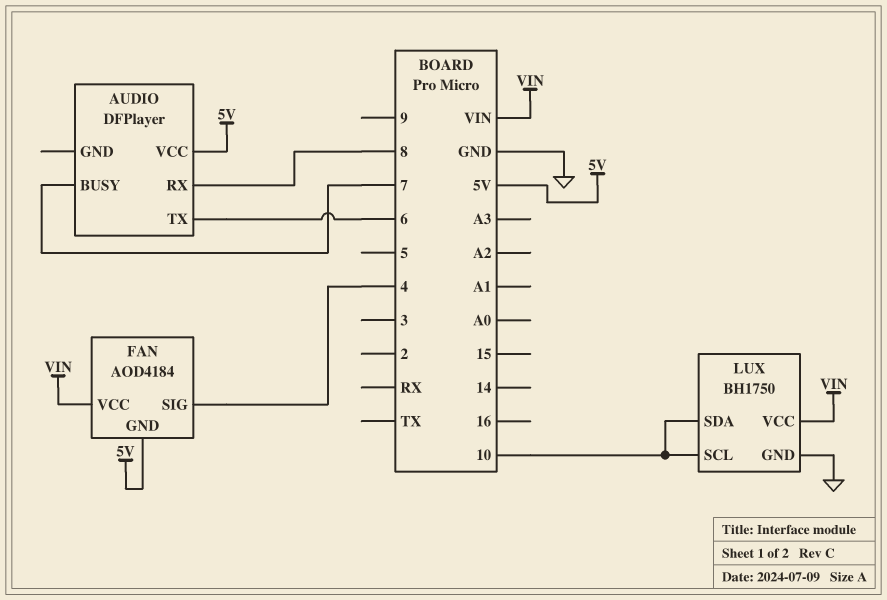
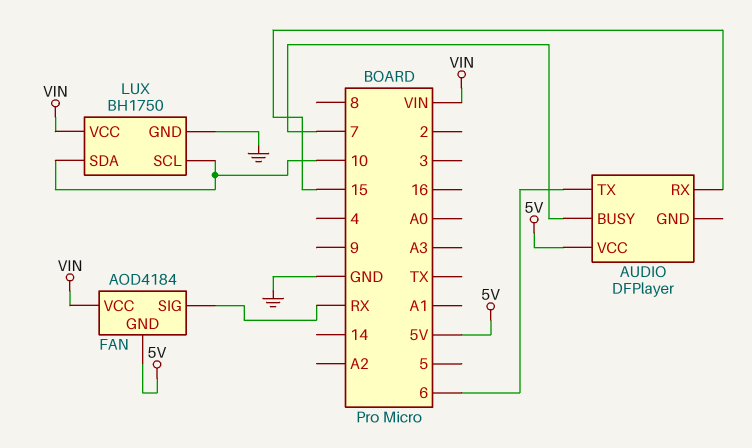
AUDIO pin RX: 8 -> 15
FAN pin SIG: 4 -> RX

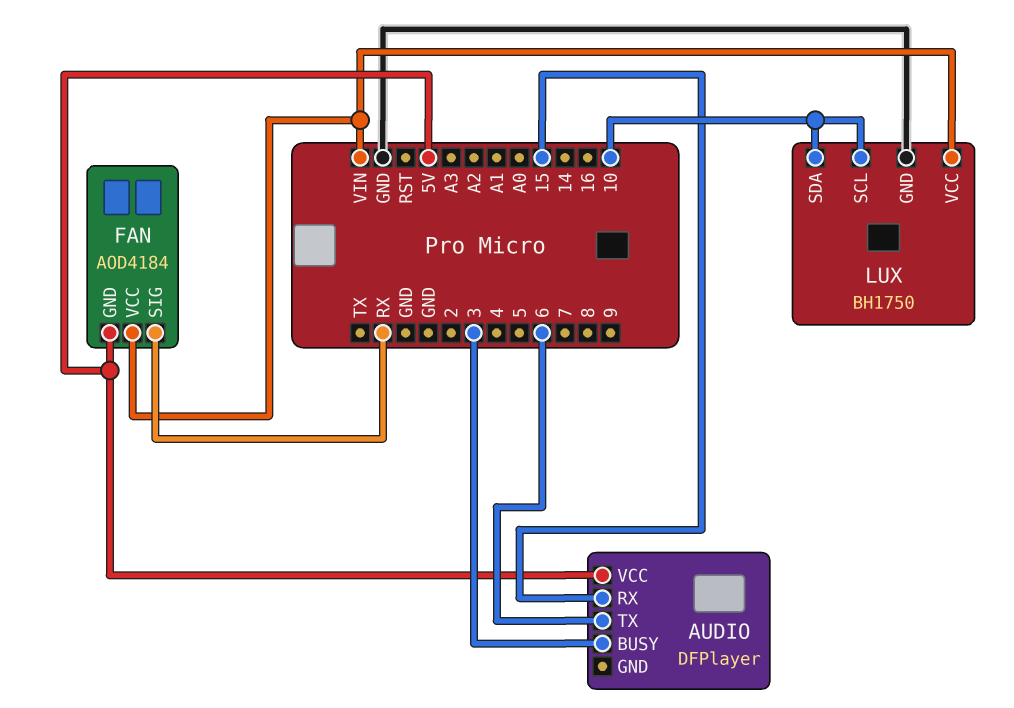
AUDIO pin BUSY: 7 -> 3

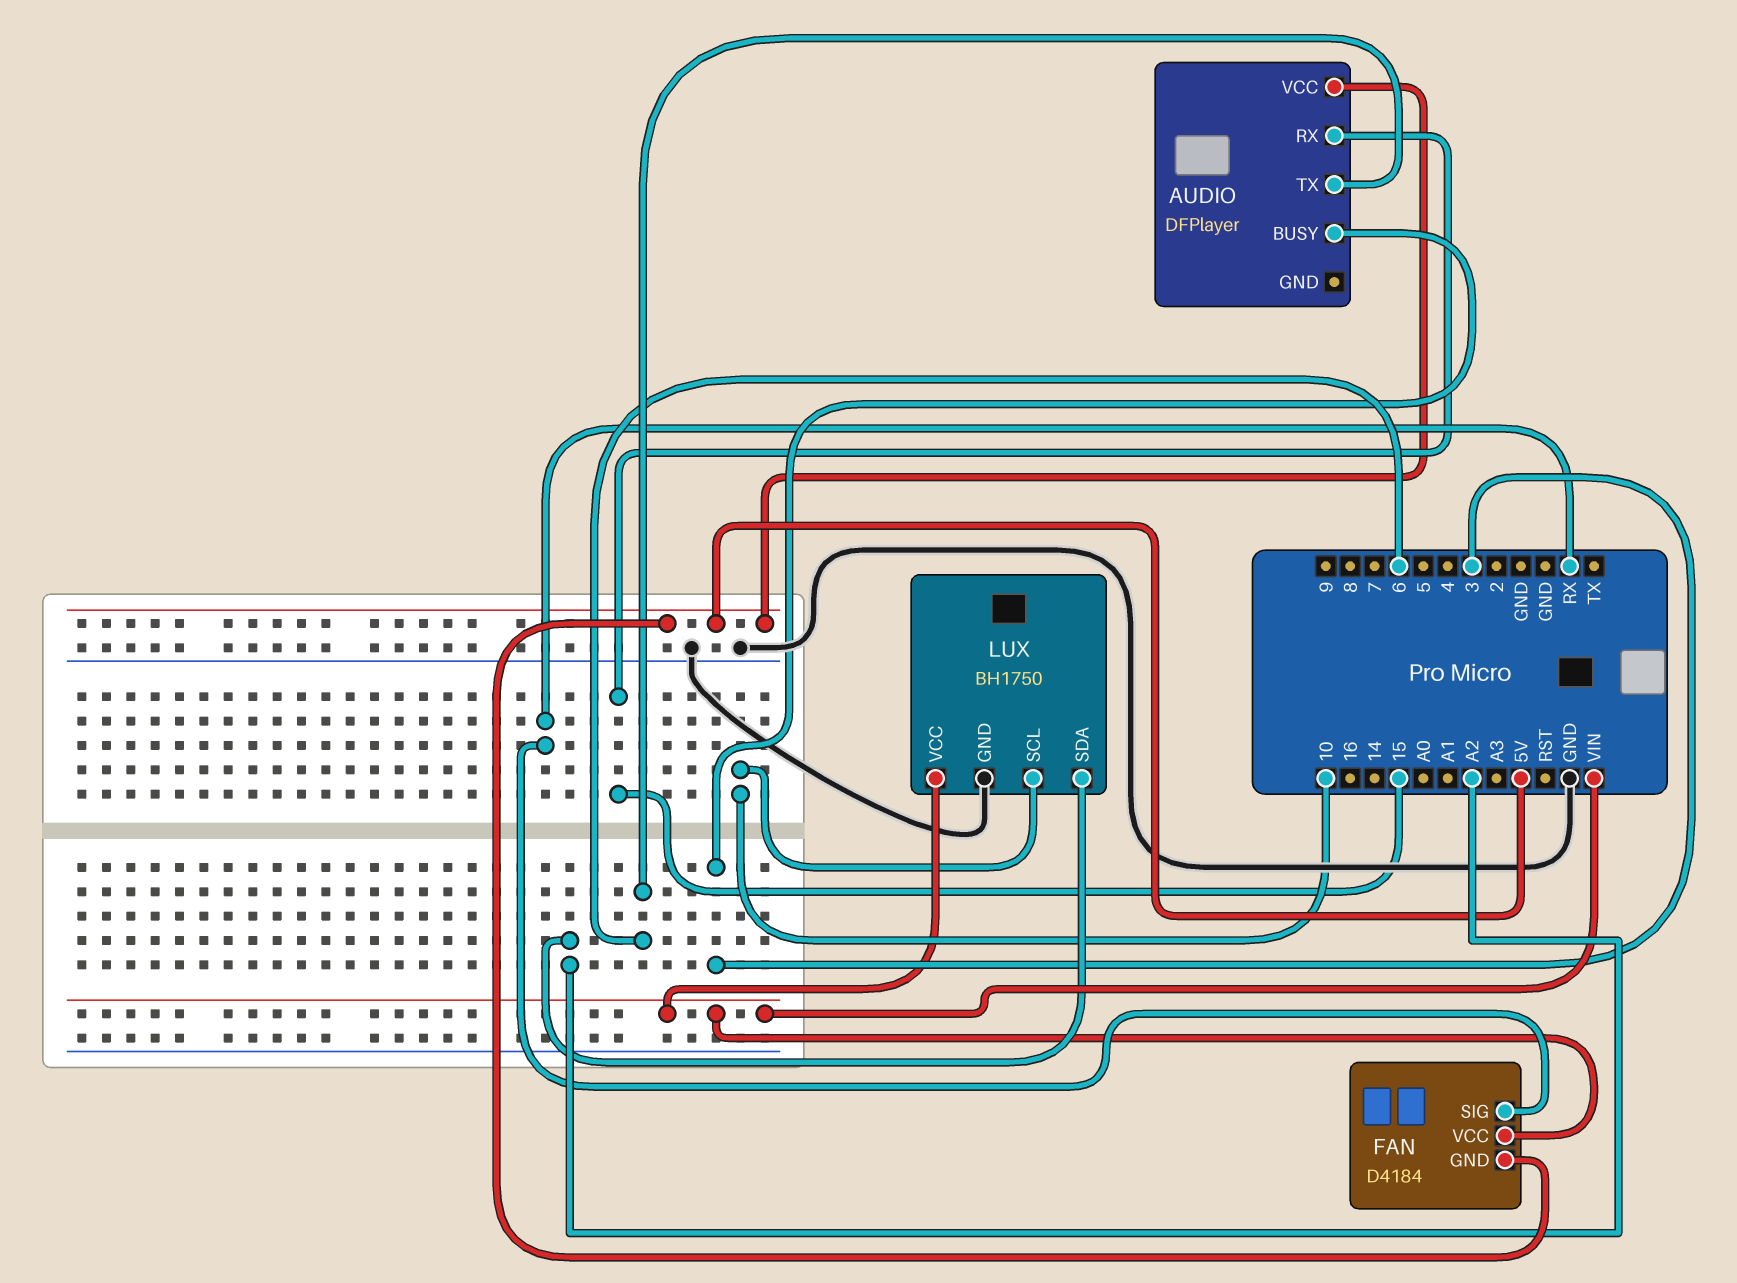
FAN: AOD4184 -> D4184
LUX pin SDA: 10 -> A2

